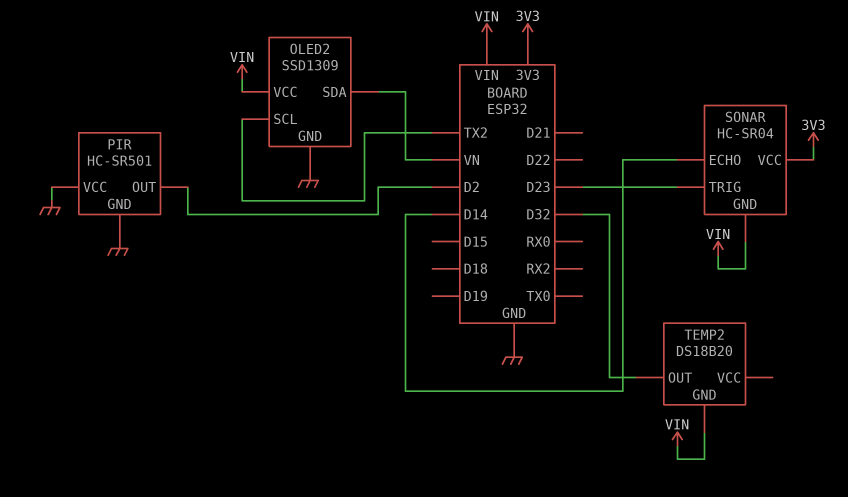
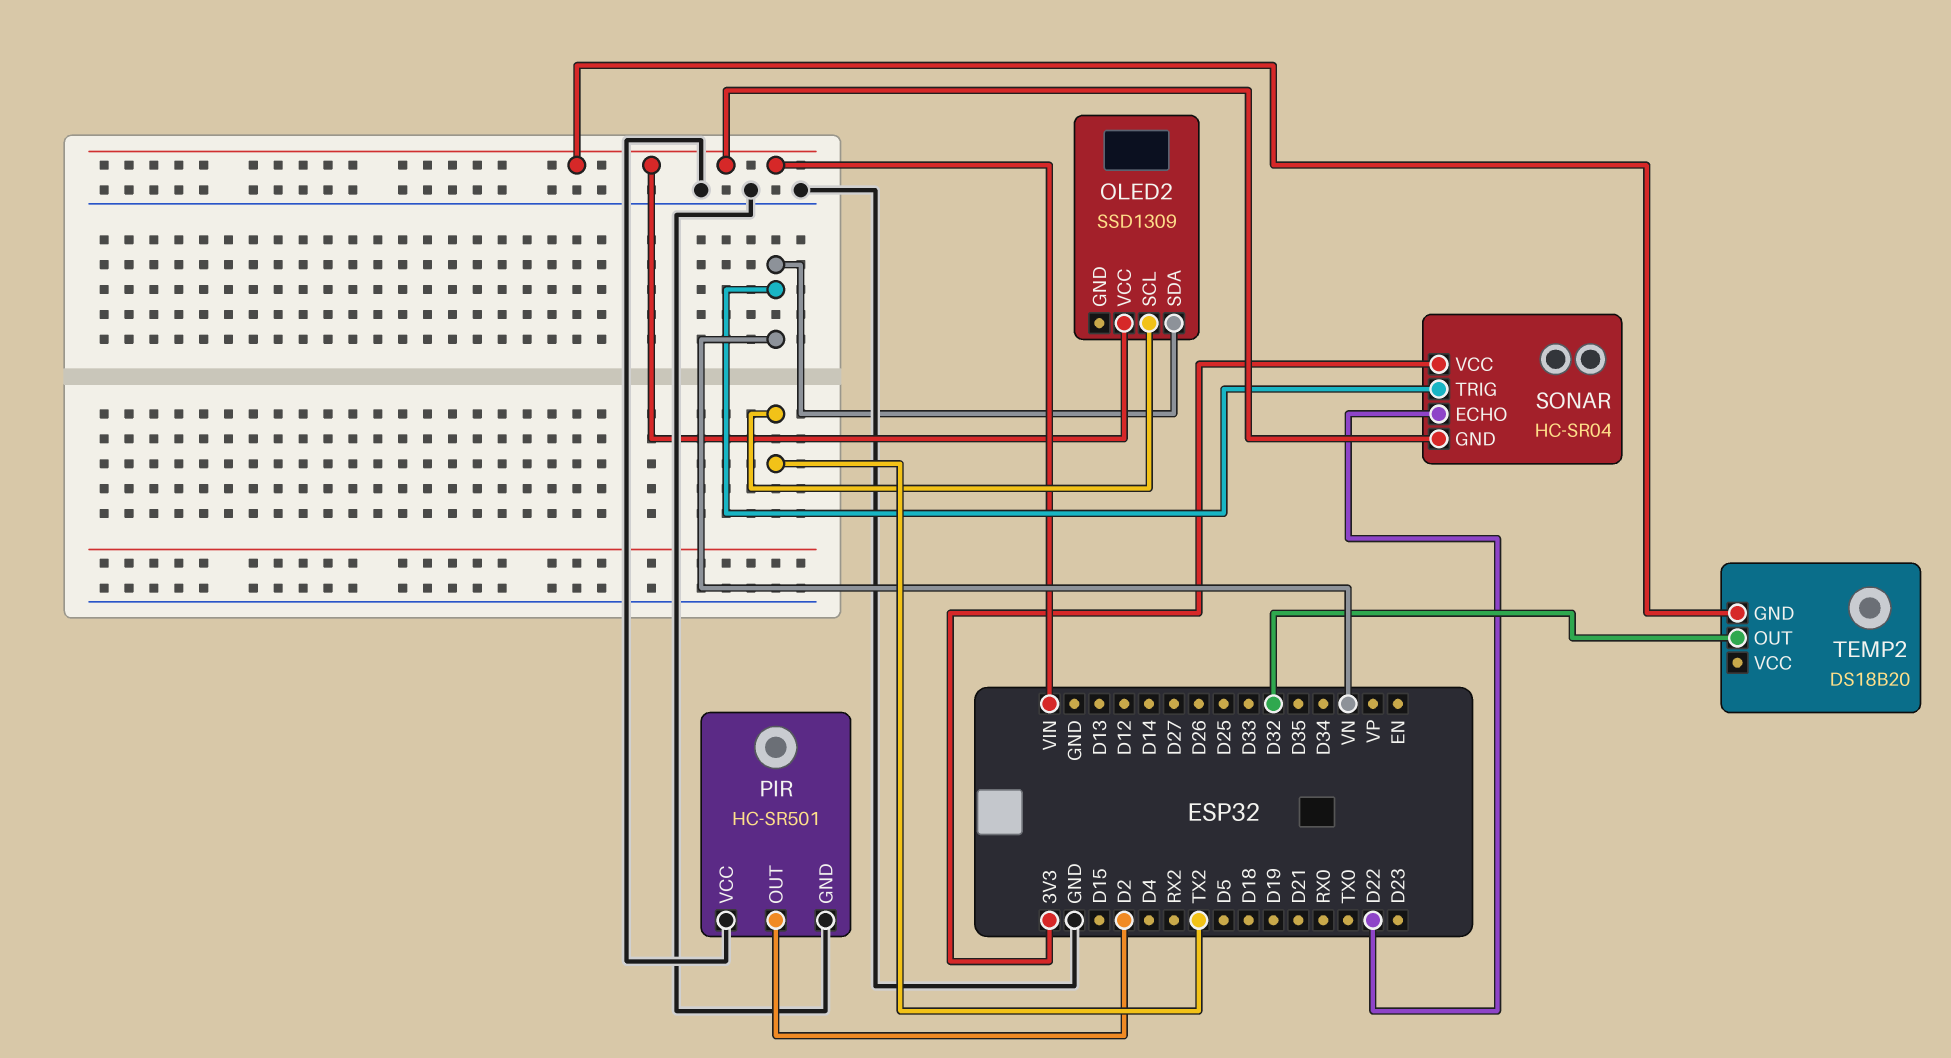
OLED2 pin GND: GND -> none
SONAR pin ECHO: D14 -> D22
SONAR pin TRIG: D23 -> VN

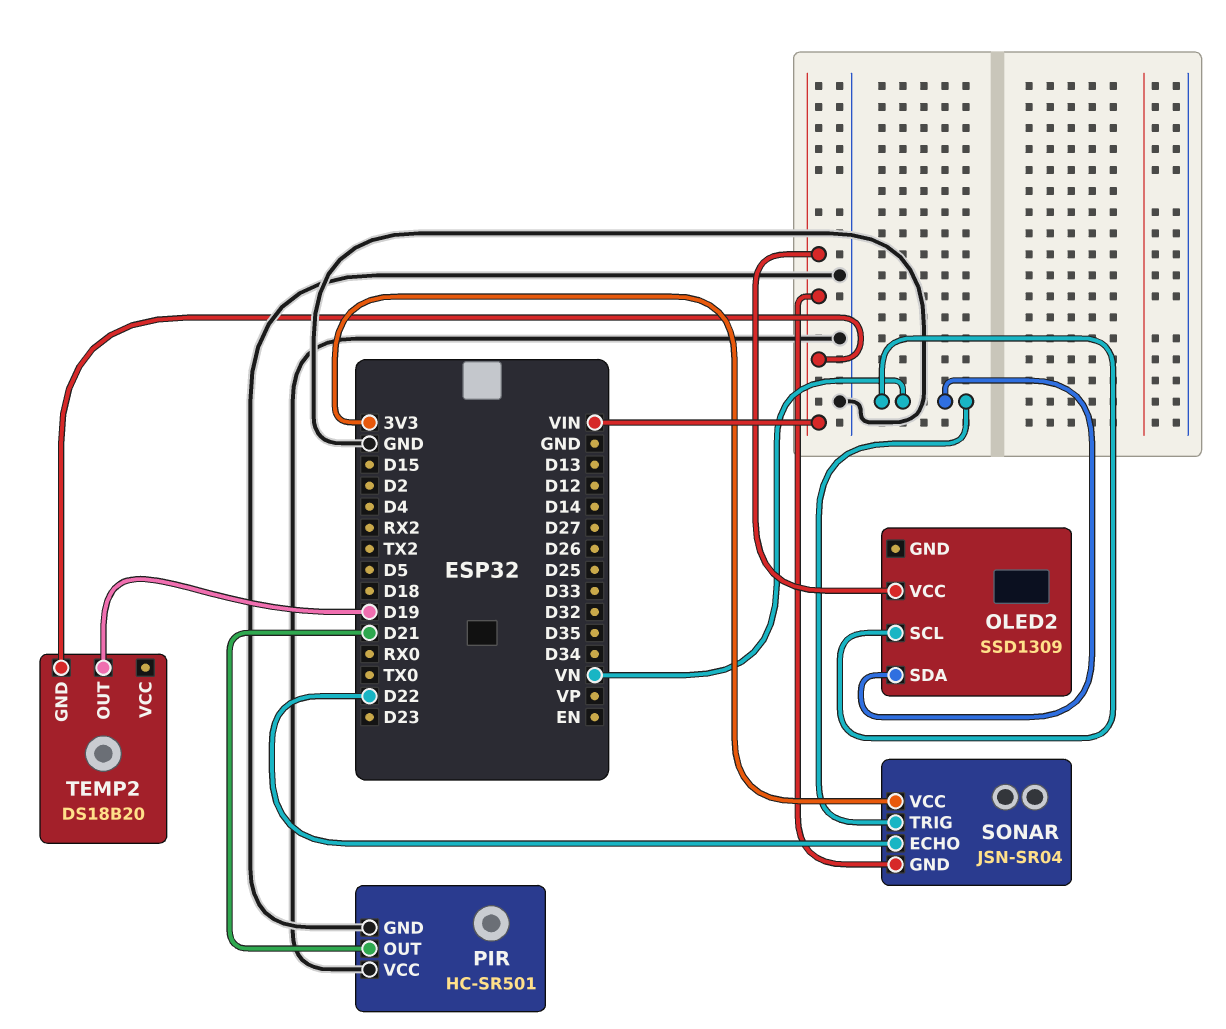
OLED2 pin SCL: TX2 -> VN
PIR pin OUT: D2 -> D21
SONAR: HC-SR04 -> JSN-SR04
TEMP2 pin OUT: D32 -> D19

